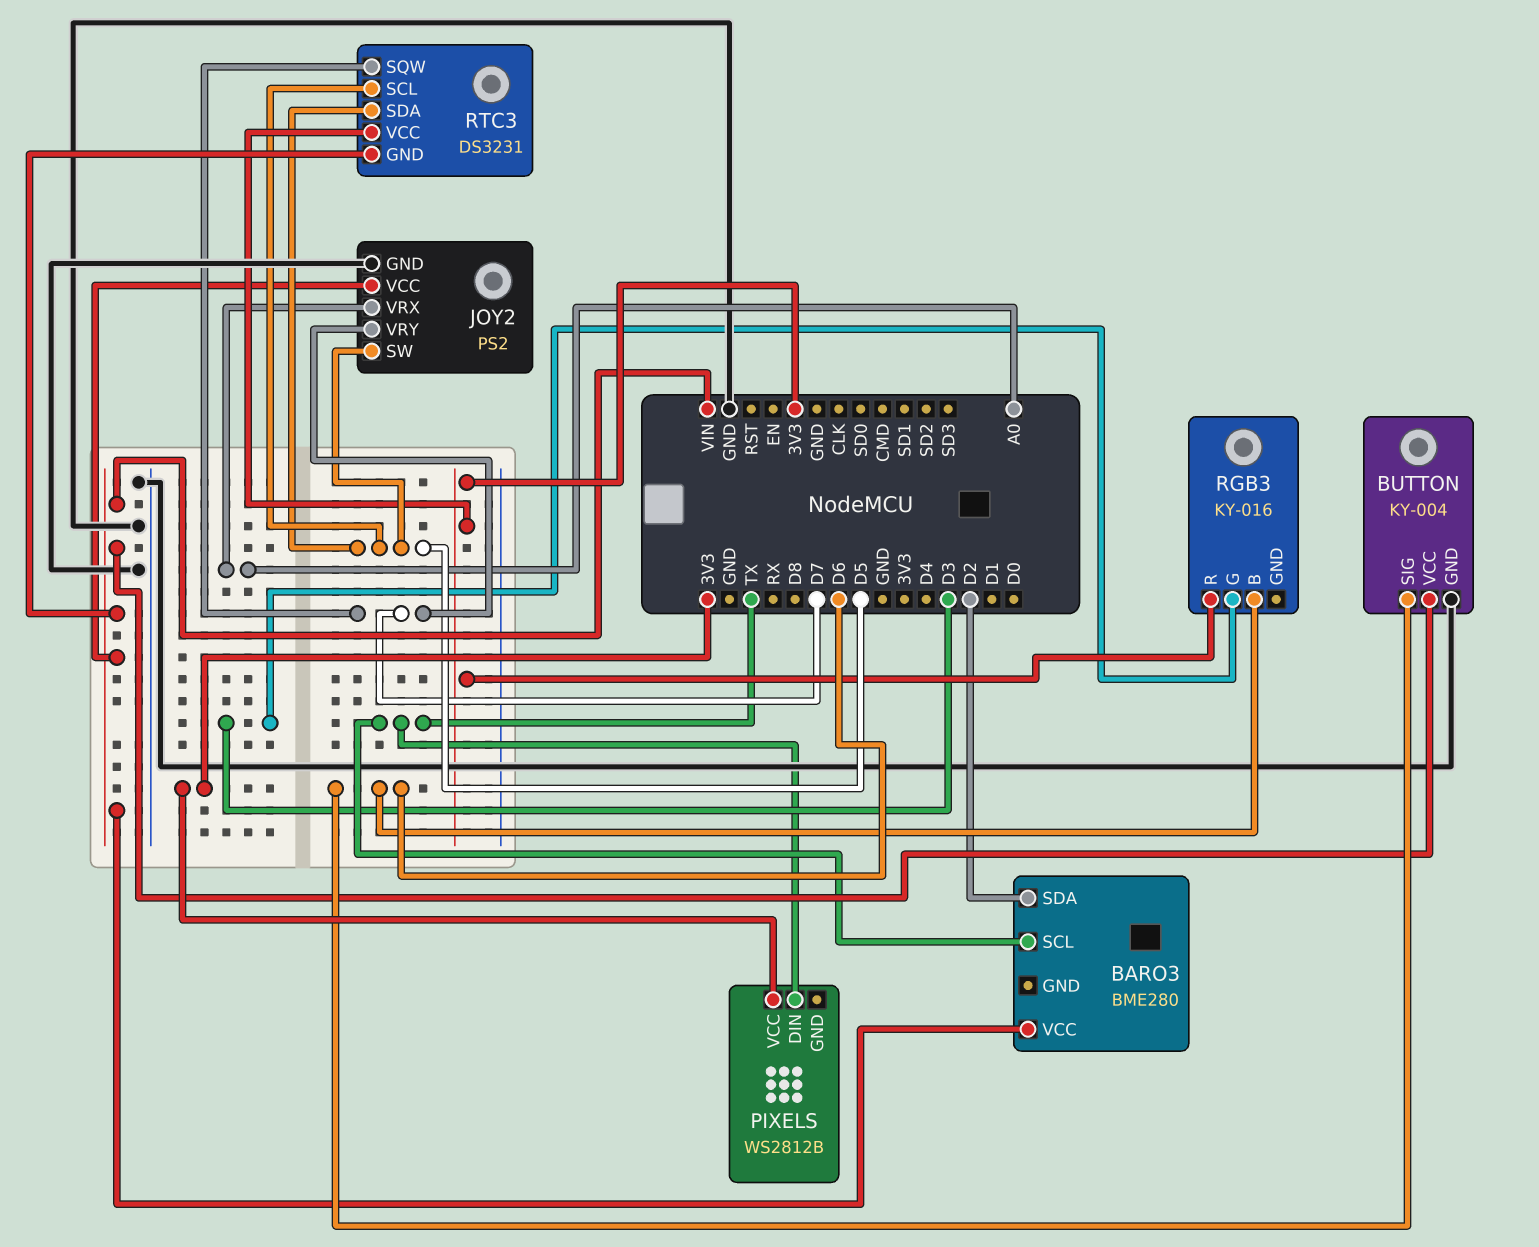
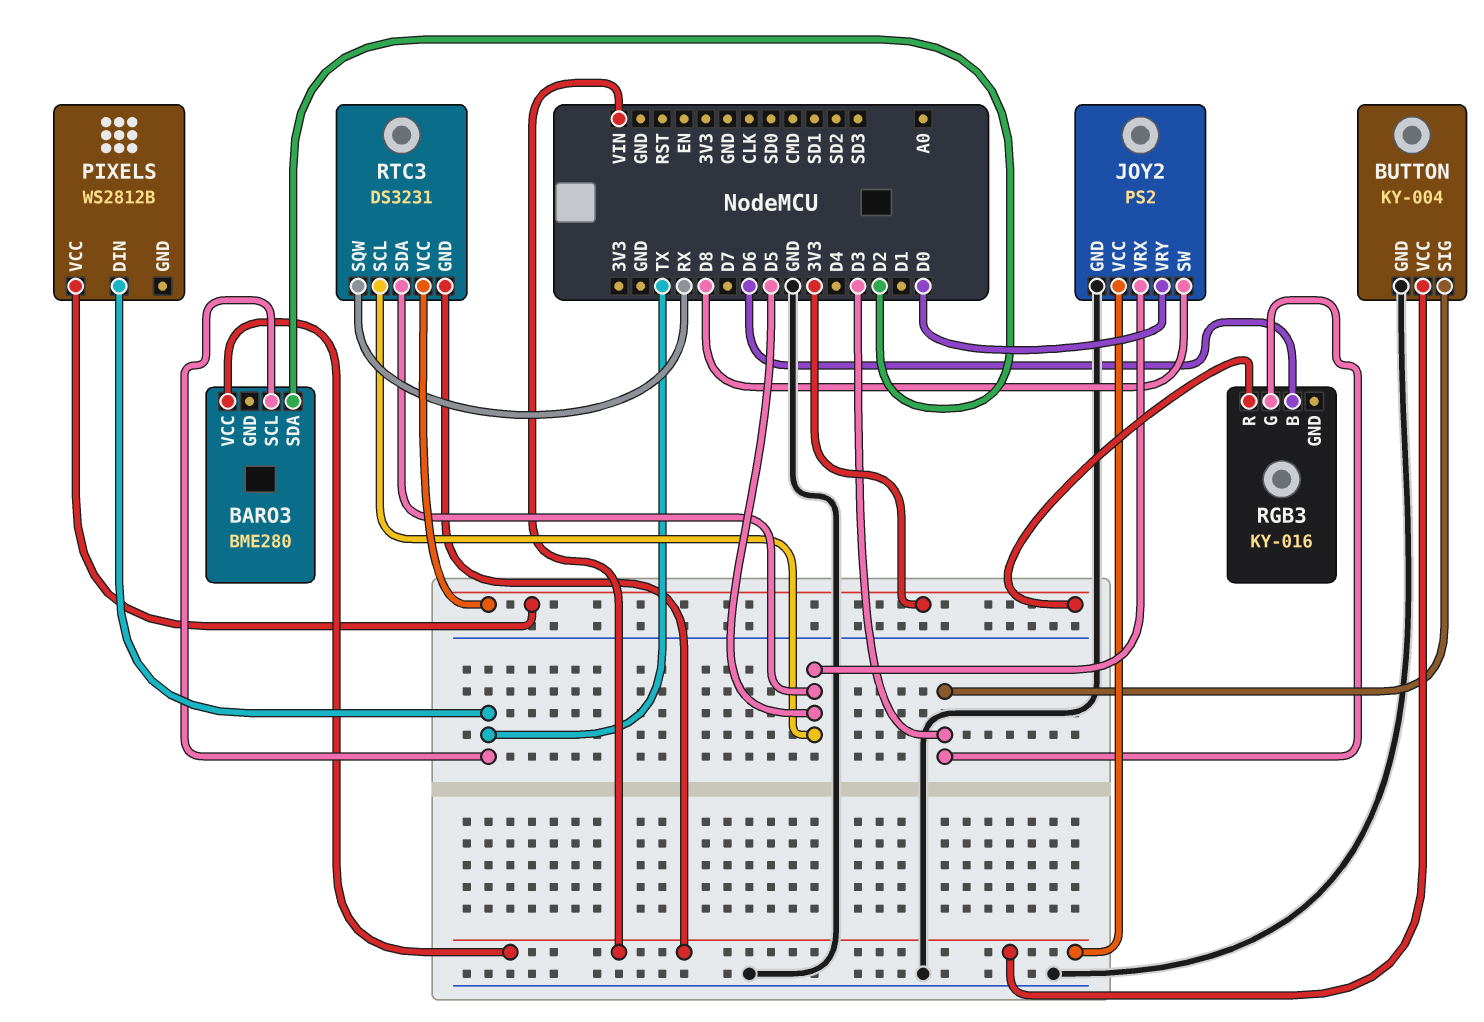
BUTTON pin SIG: D6 -> D3
JOY2 pin SW: D5 -> D8
JOY2 pin VRX: A0 -> D5
JOY2 pin VRY: D7 -> D0
RTC3 pin SQW: D7 -> RX

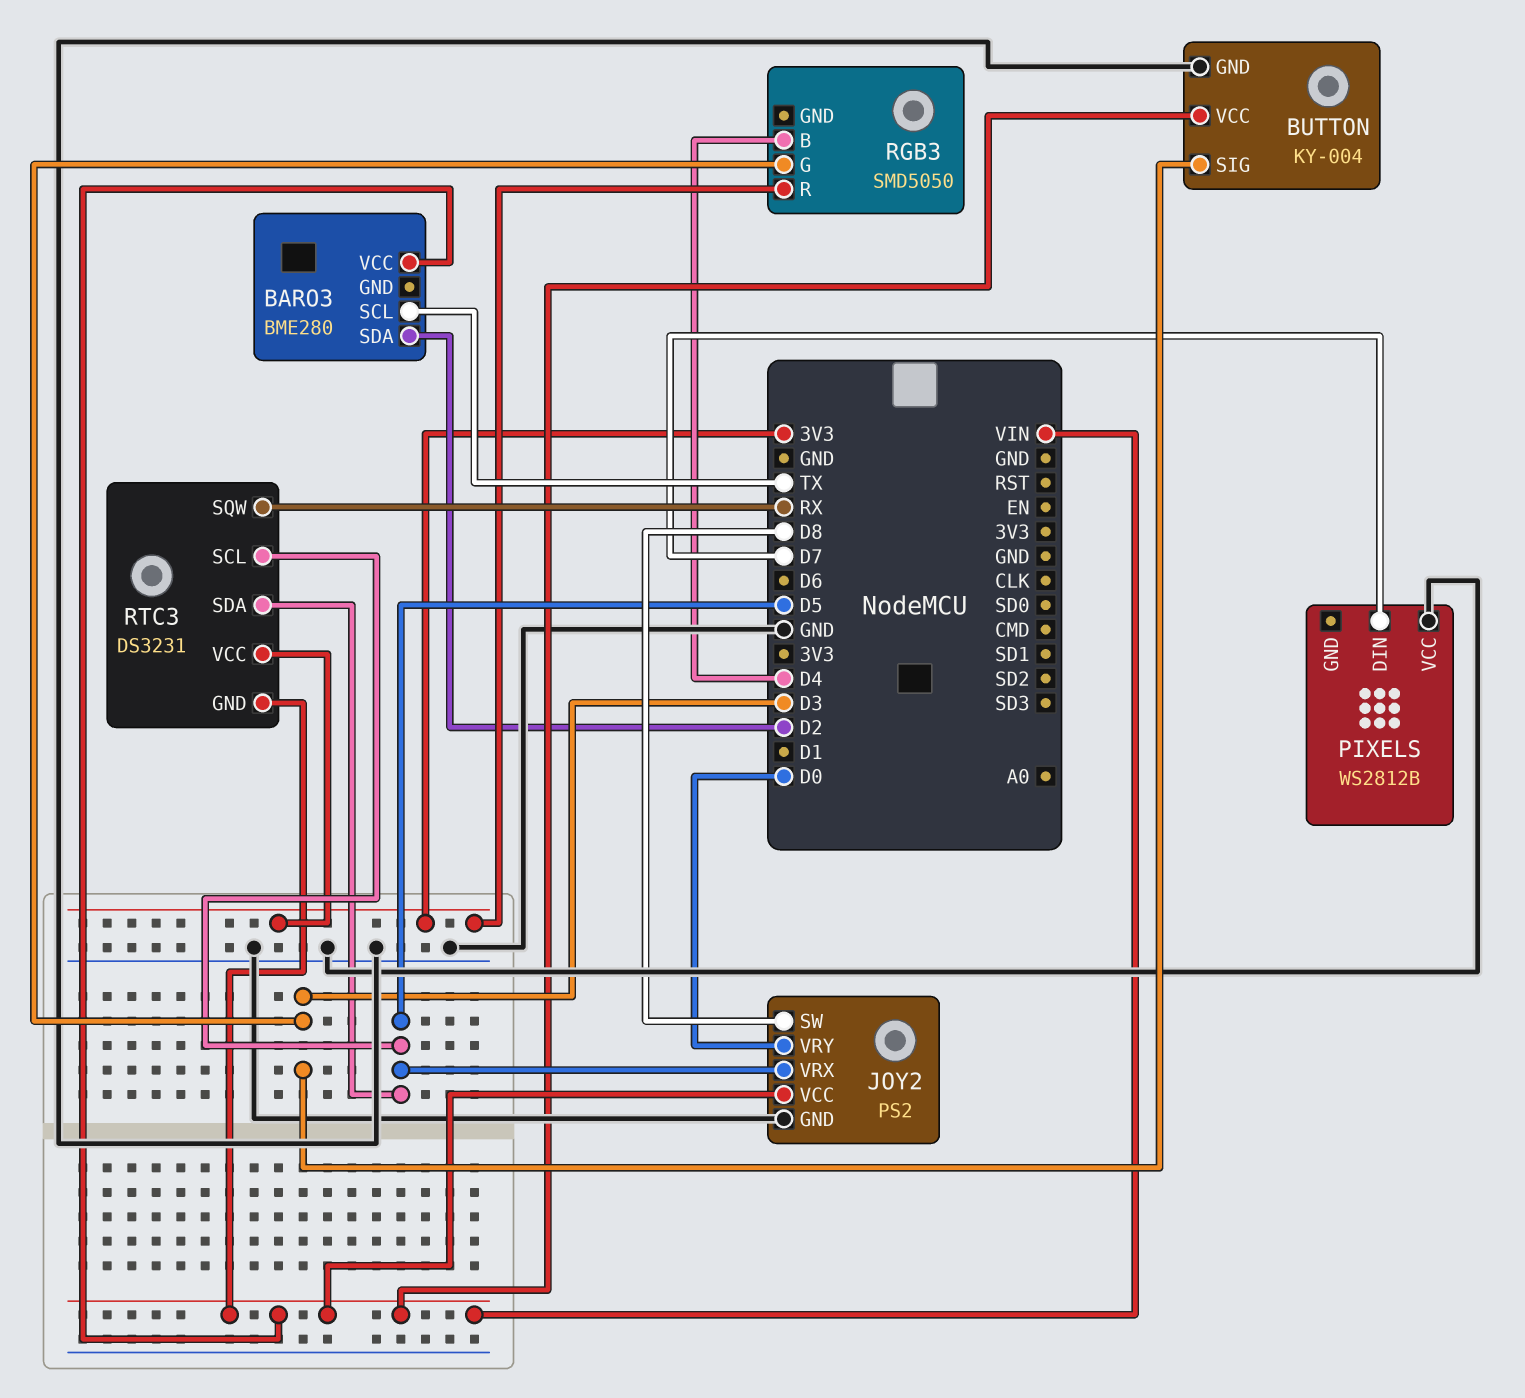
PIXELS pin DIN: TX -> D7
PIXELS pin VCC: 3V3 -> GND
RGB3: KY-016 -> SMD5050
RGB3 pin B: D6 -> D4

